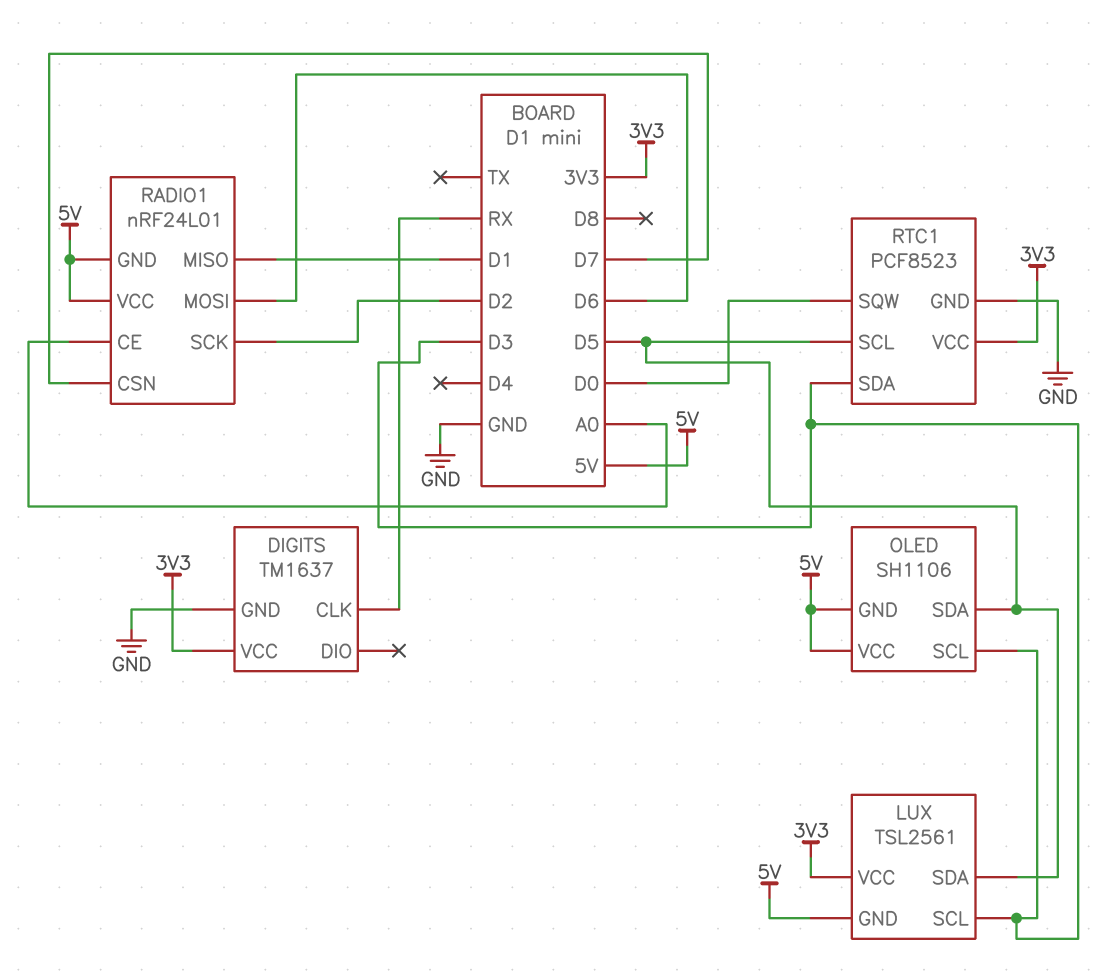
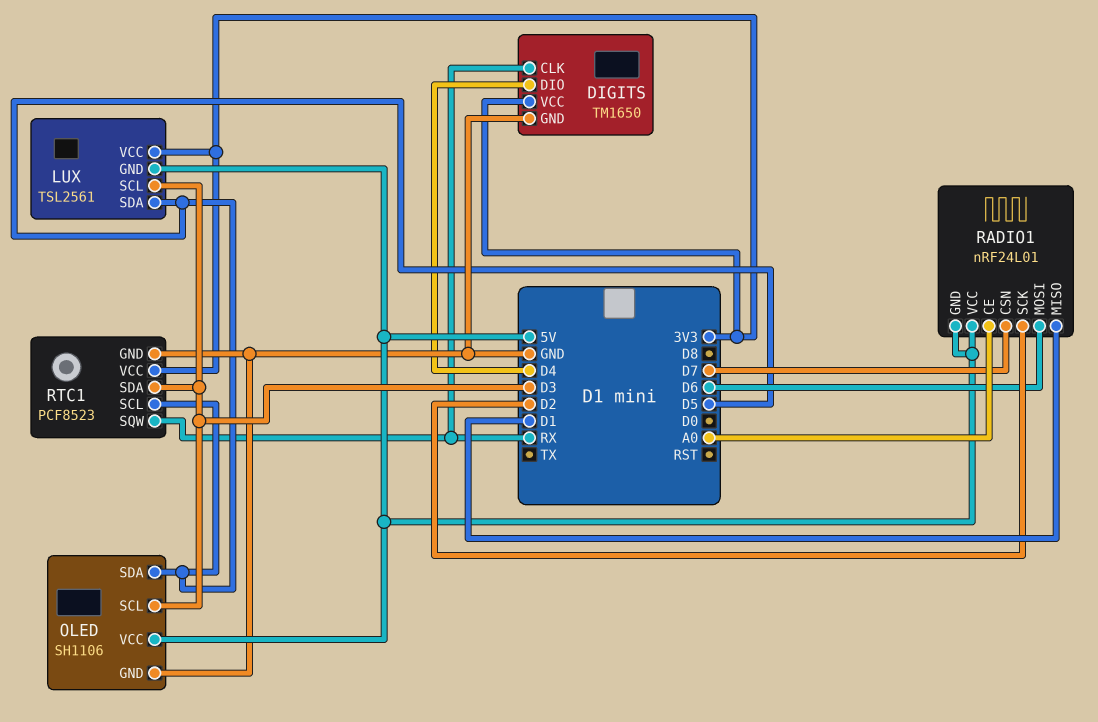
DIGITS: TM1637 -> TM1650
DIGITS pin DIO: none -> D4
OLED pin GND: 5V -> GND
RTC1 pin SQW: D0 -> RX

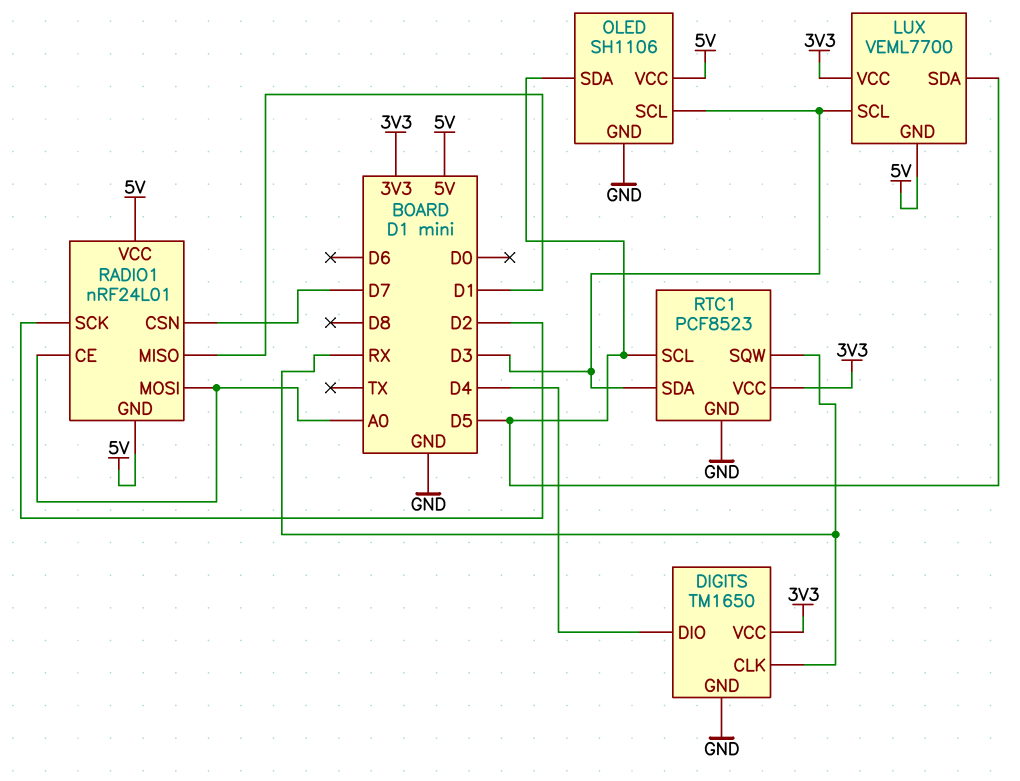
LUX: TSL2561 -> VEML7700
RADIO1 pin MOSI: D6 -> A0

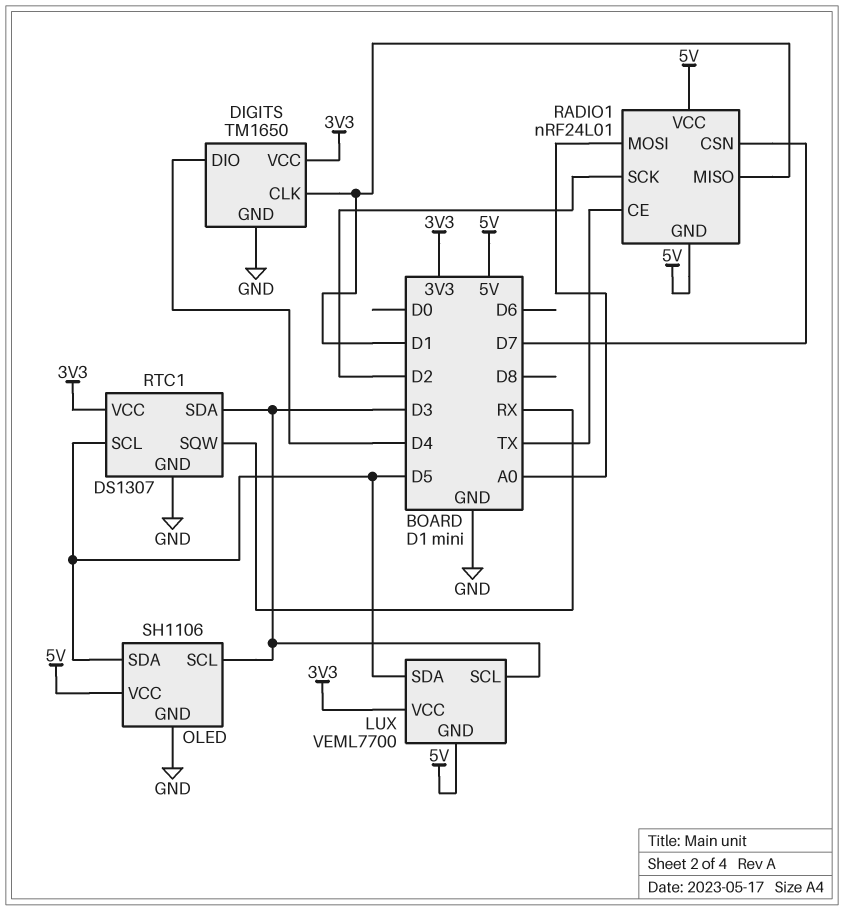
DIGITS pin CLK: RX -> D1
RADIO1 pin CE: A0 -> TX
RTC1: PCF8523 -> DS1307

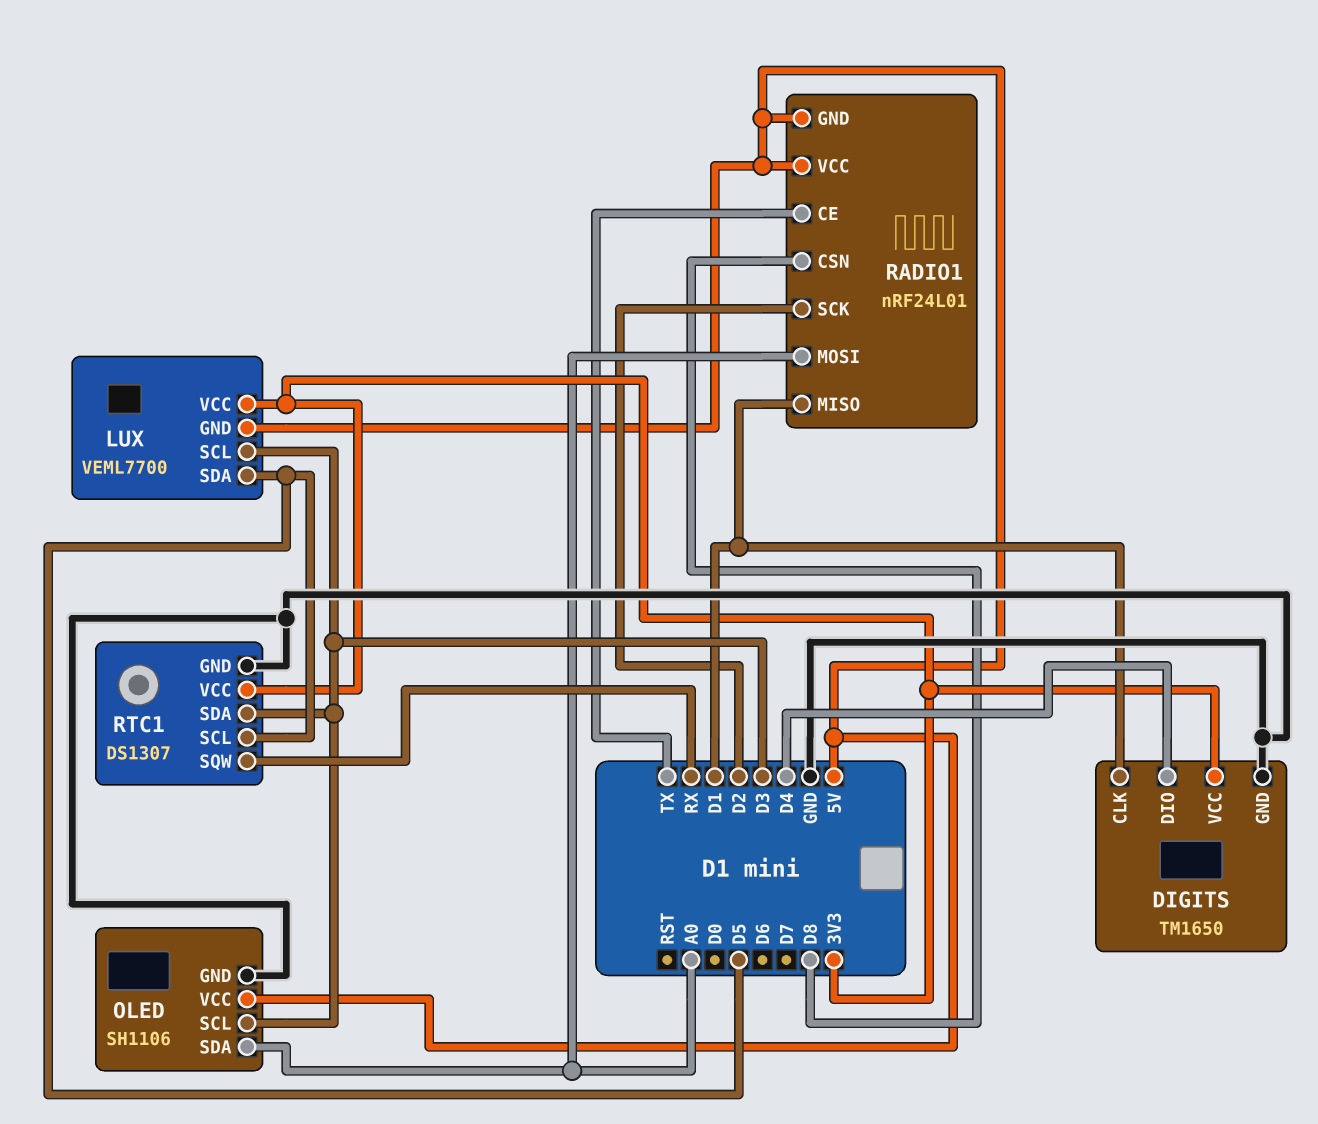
OLED pin SDA: D5 -> A0
RADIO1 pin CSN: D7 -> D8

